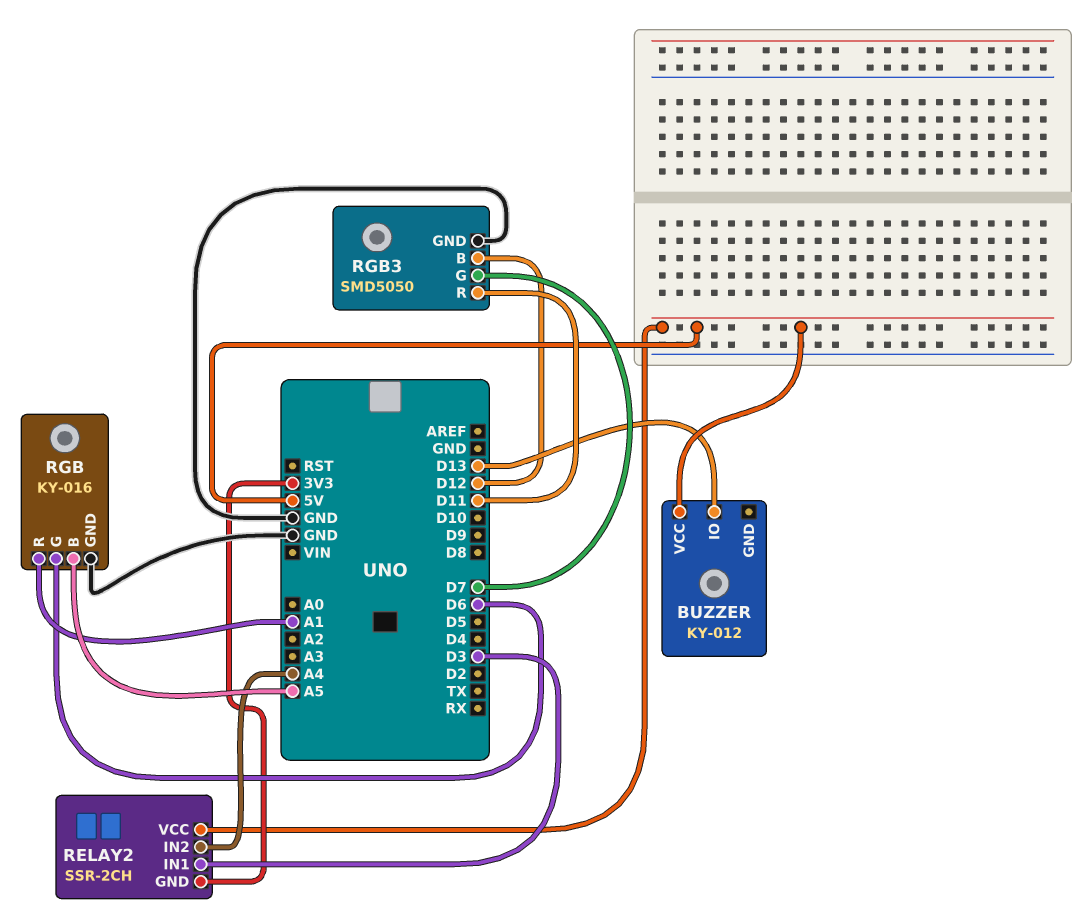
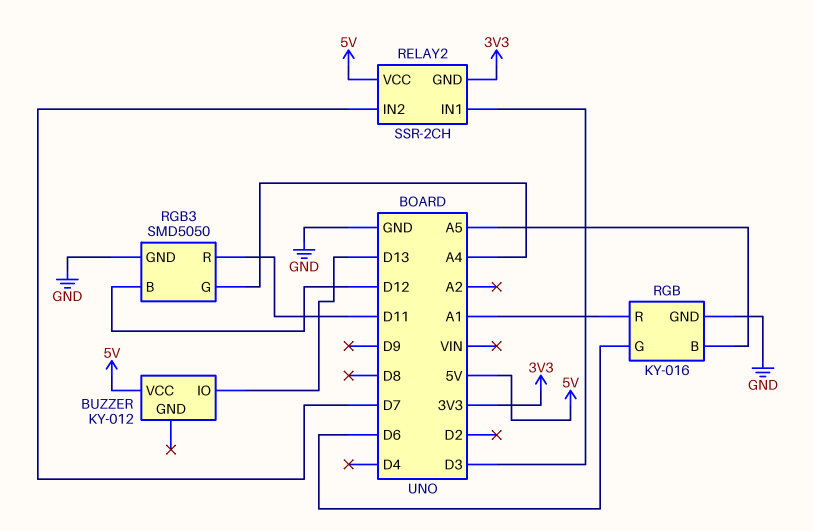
RELAY2 pin IN2: A4 -> D7
RGB3 pin G: D7 -> A4

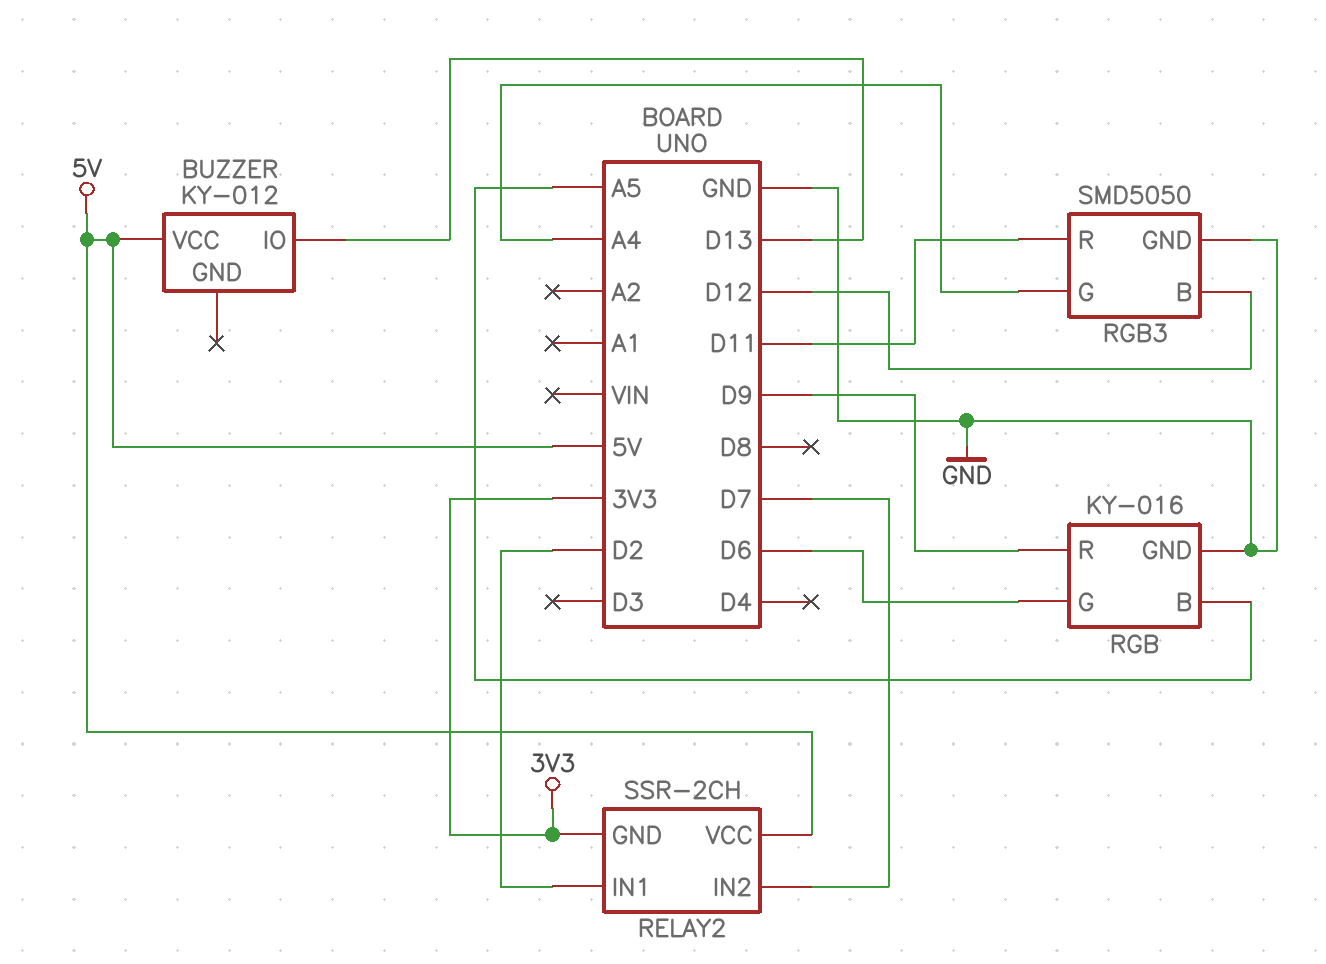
RELAY2 pin IN1: D3 -> D2
RGB pin R: A1 -> D9

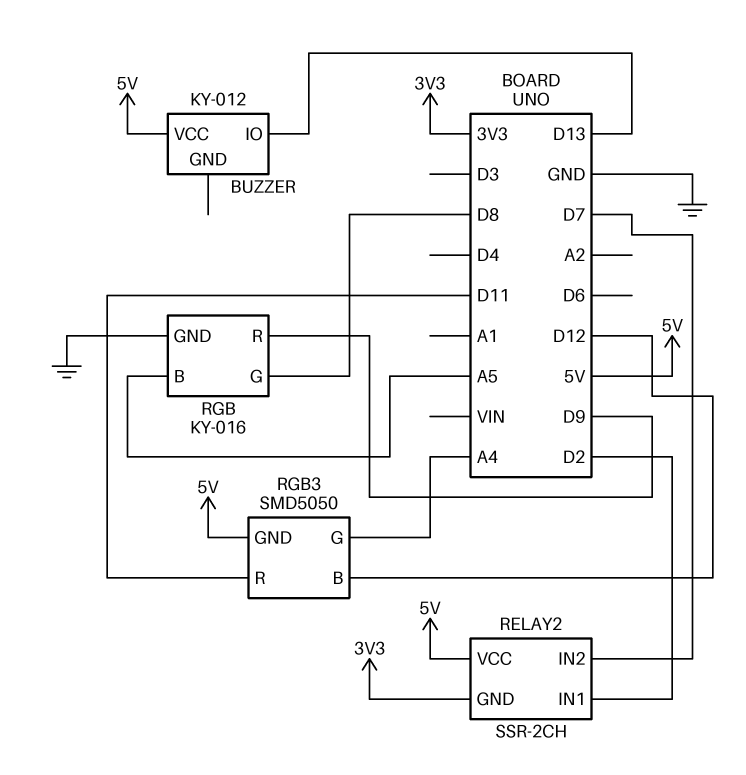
RGB pin G: D6 -> D8
RGB3 pin GND: GND -> 5V

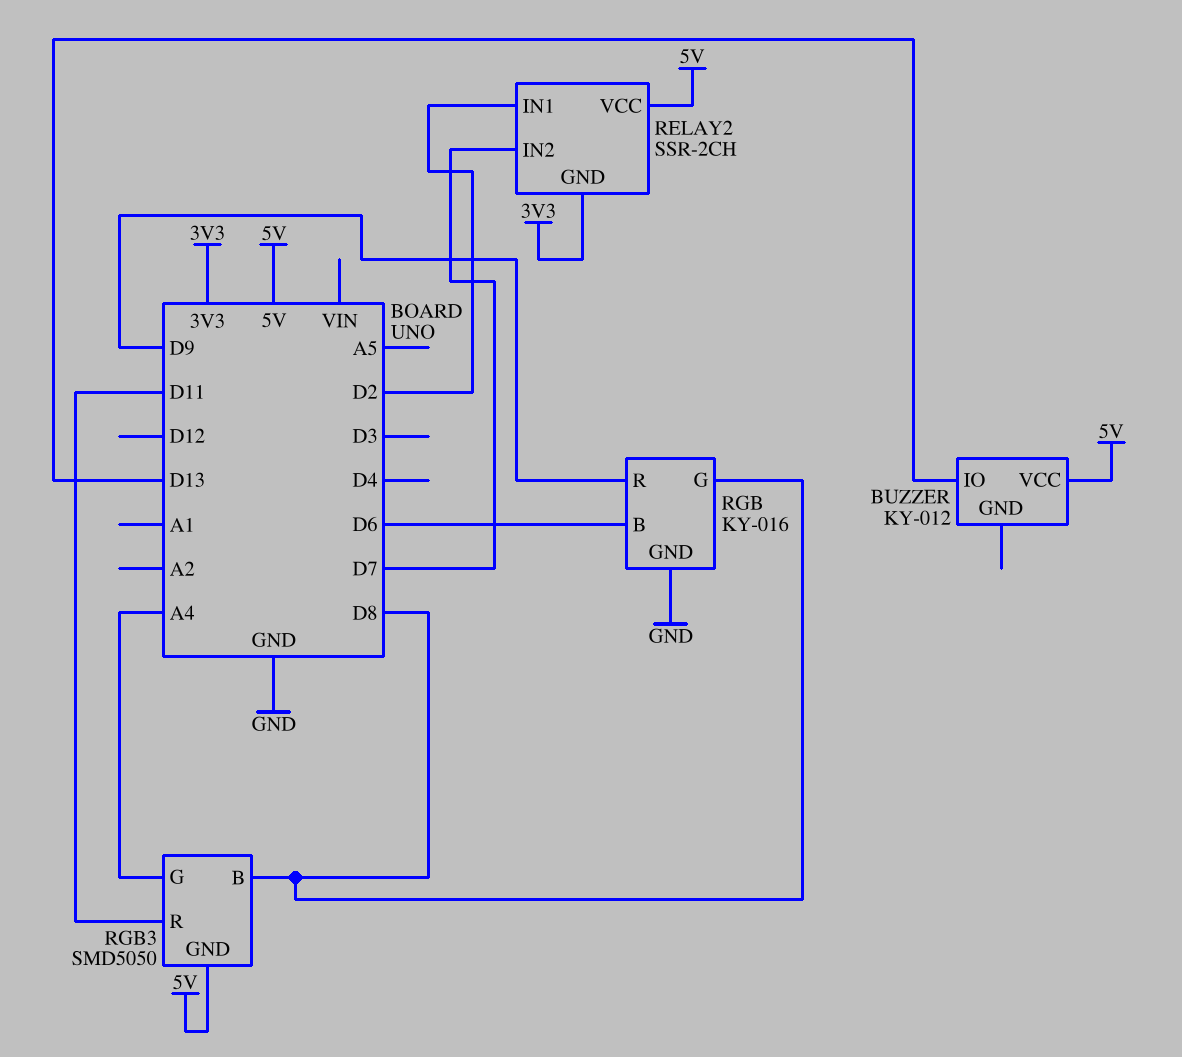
RGB pin B: A5 -> D6
RGB3 pin B: D12 -> D8

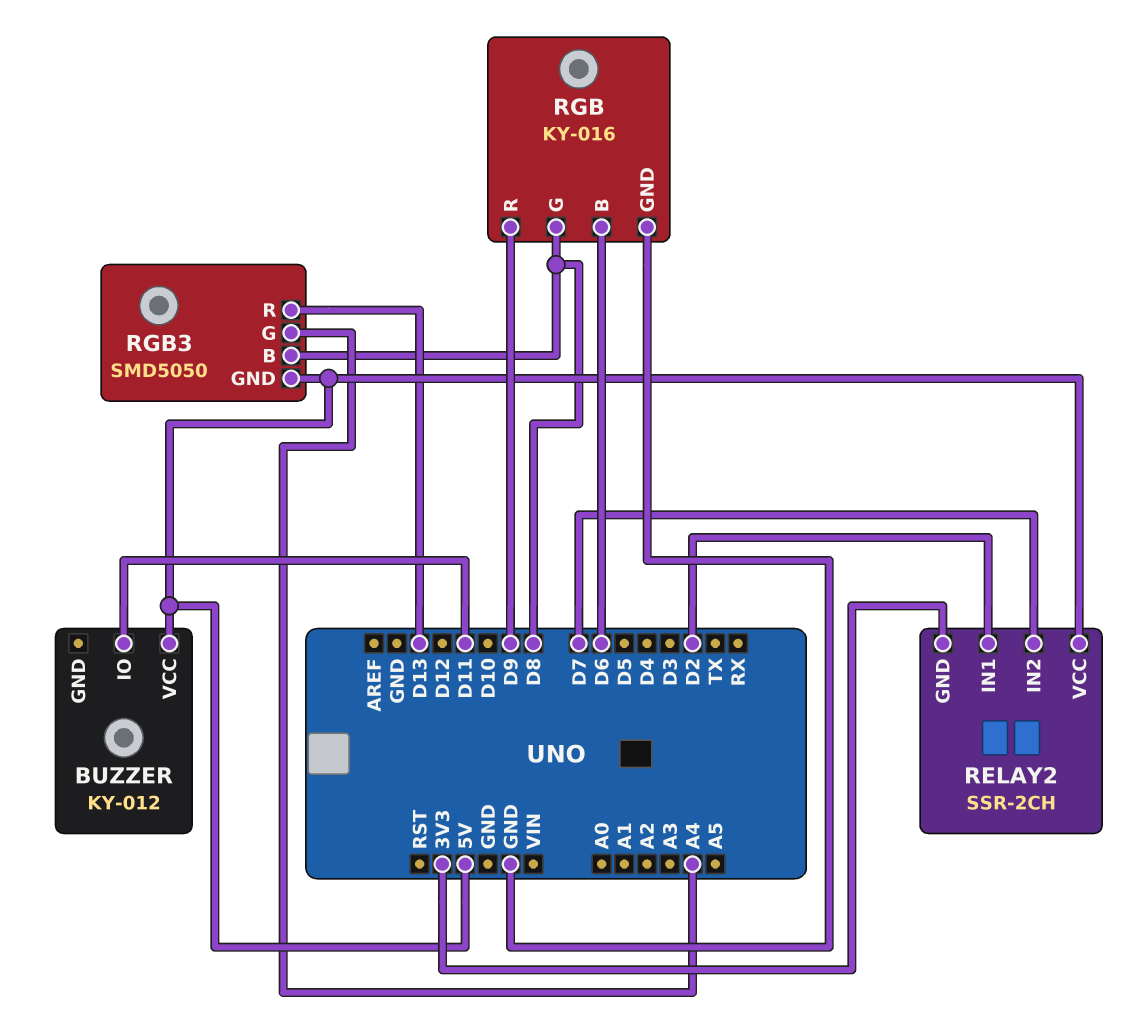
BUZZER pin IO: D13 -> D11
RGB3 pin R: D11 -> D13

